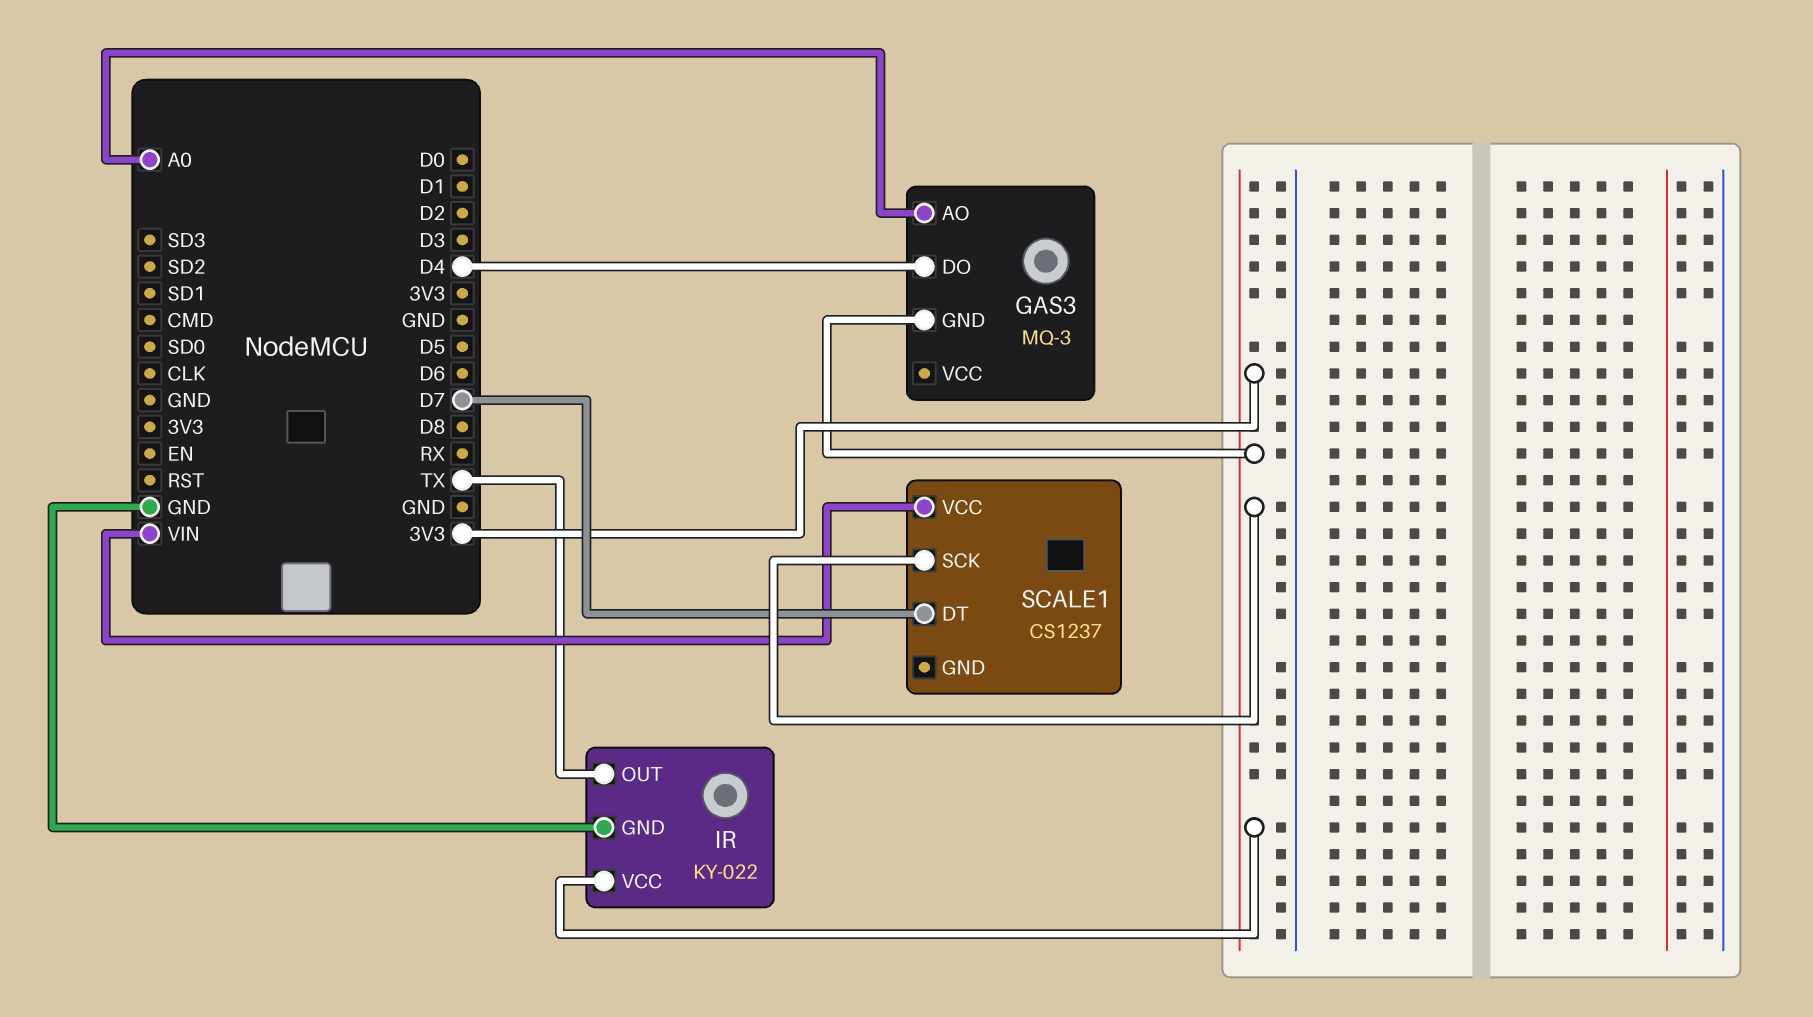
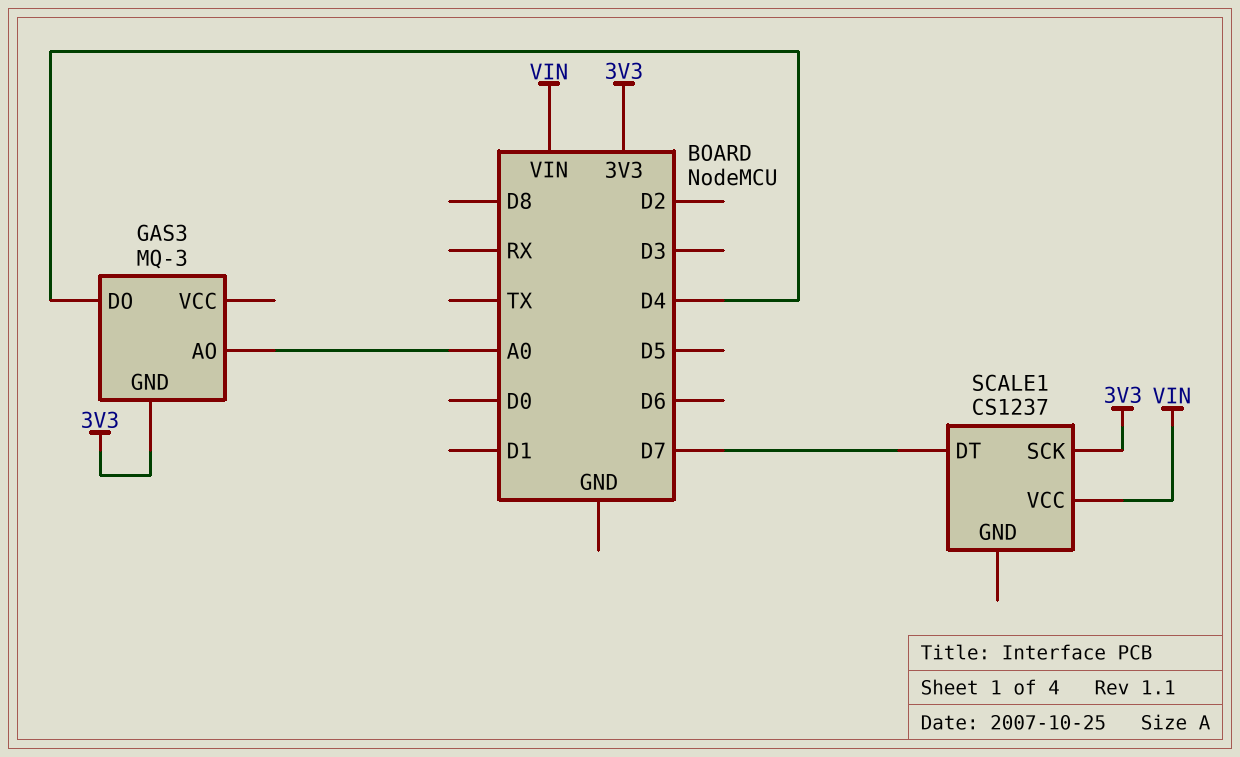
IR: KY-022 -> none
IR pin GND: GND -> none
IR pin OUT: TX -> none
IR pin VCC: 3V3 -> none

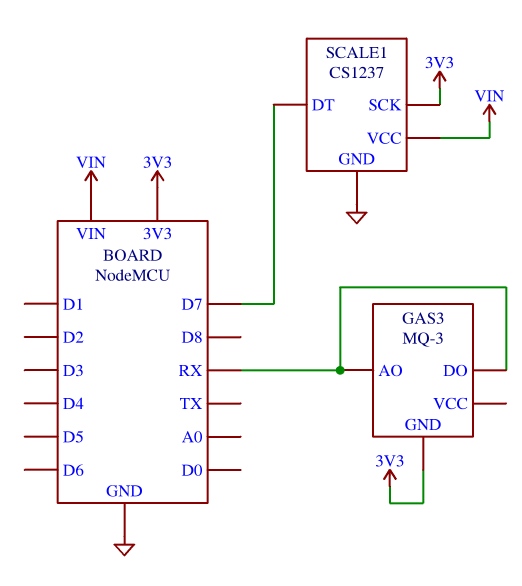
GAS3 pin AO: A0 -> RX
GAS3 pin DO: D4 -> RX
SCALE1 pin GND: none -> GND

